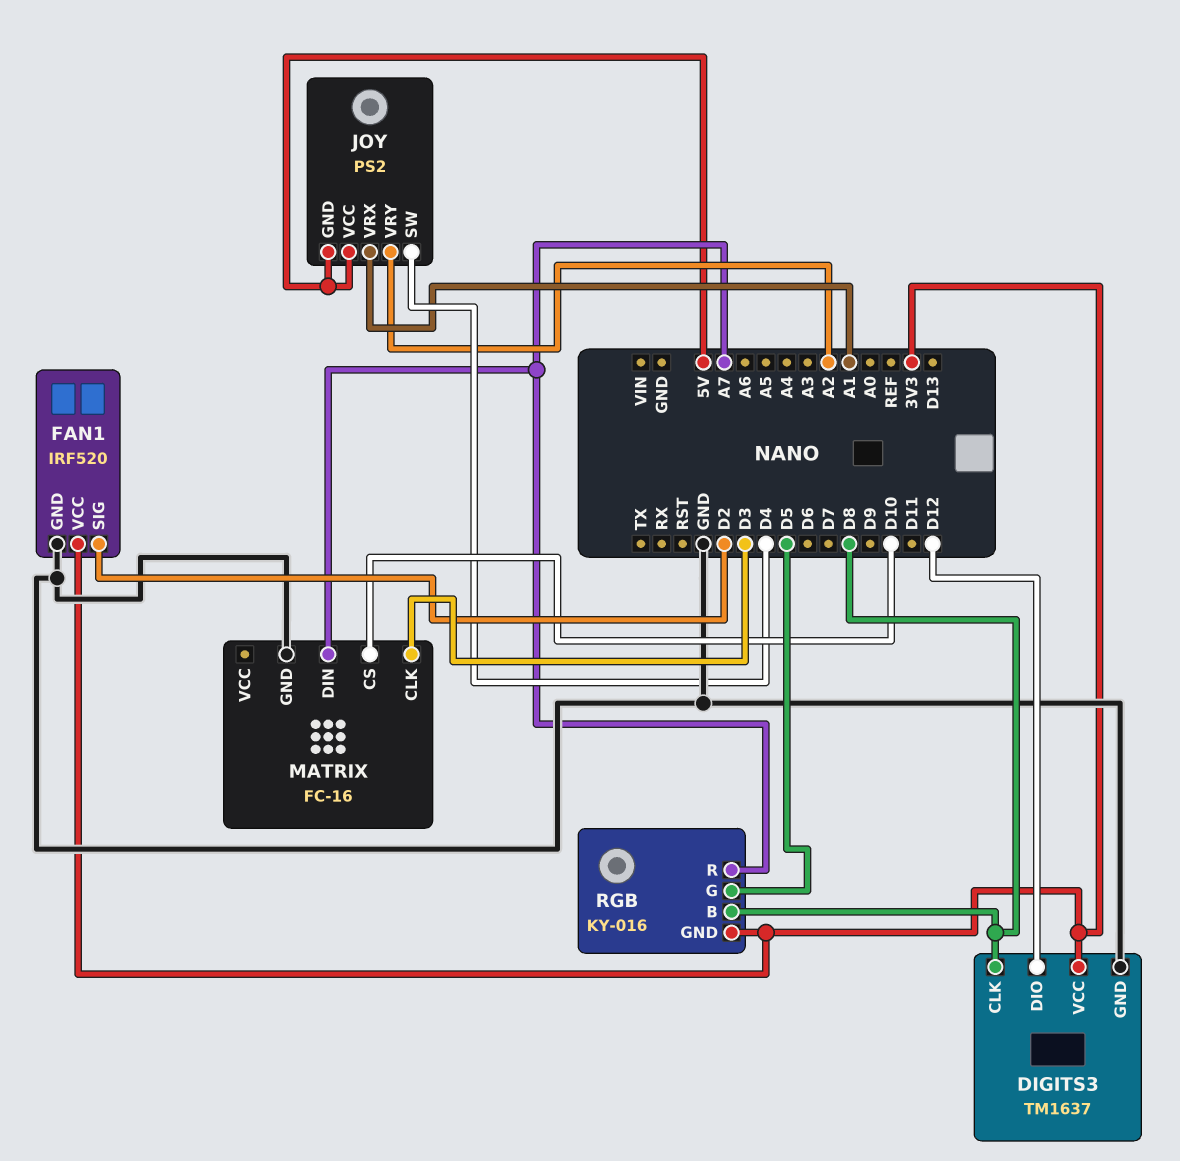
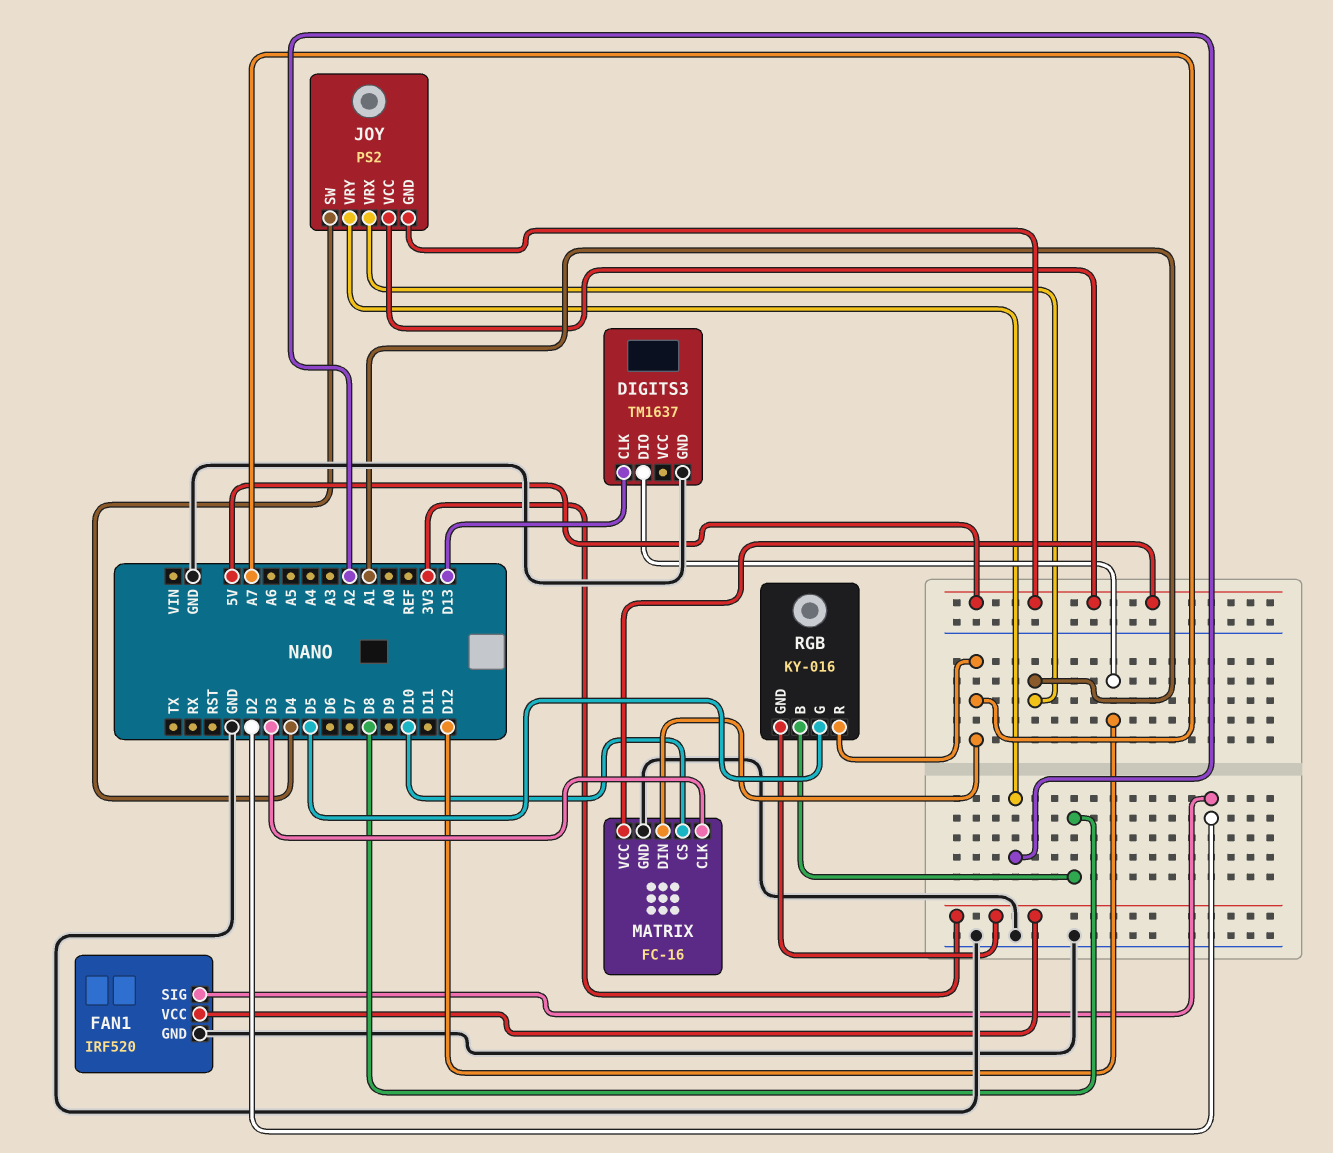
DIGITS3 pin CLK: D8 -> D13
DIGITS3 pin VCC: 3V3 -> none
MATRIX pin VCC: none -> 5V

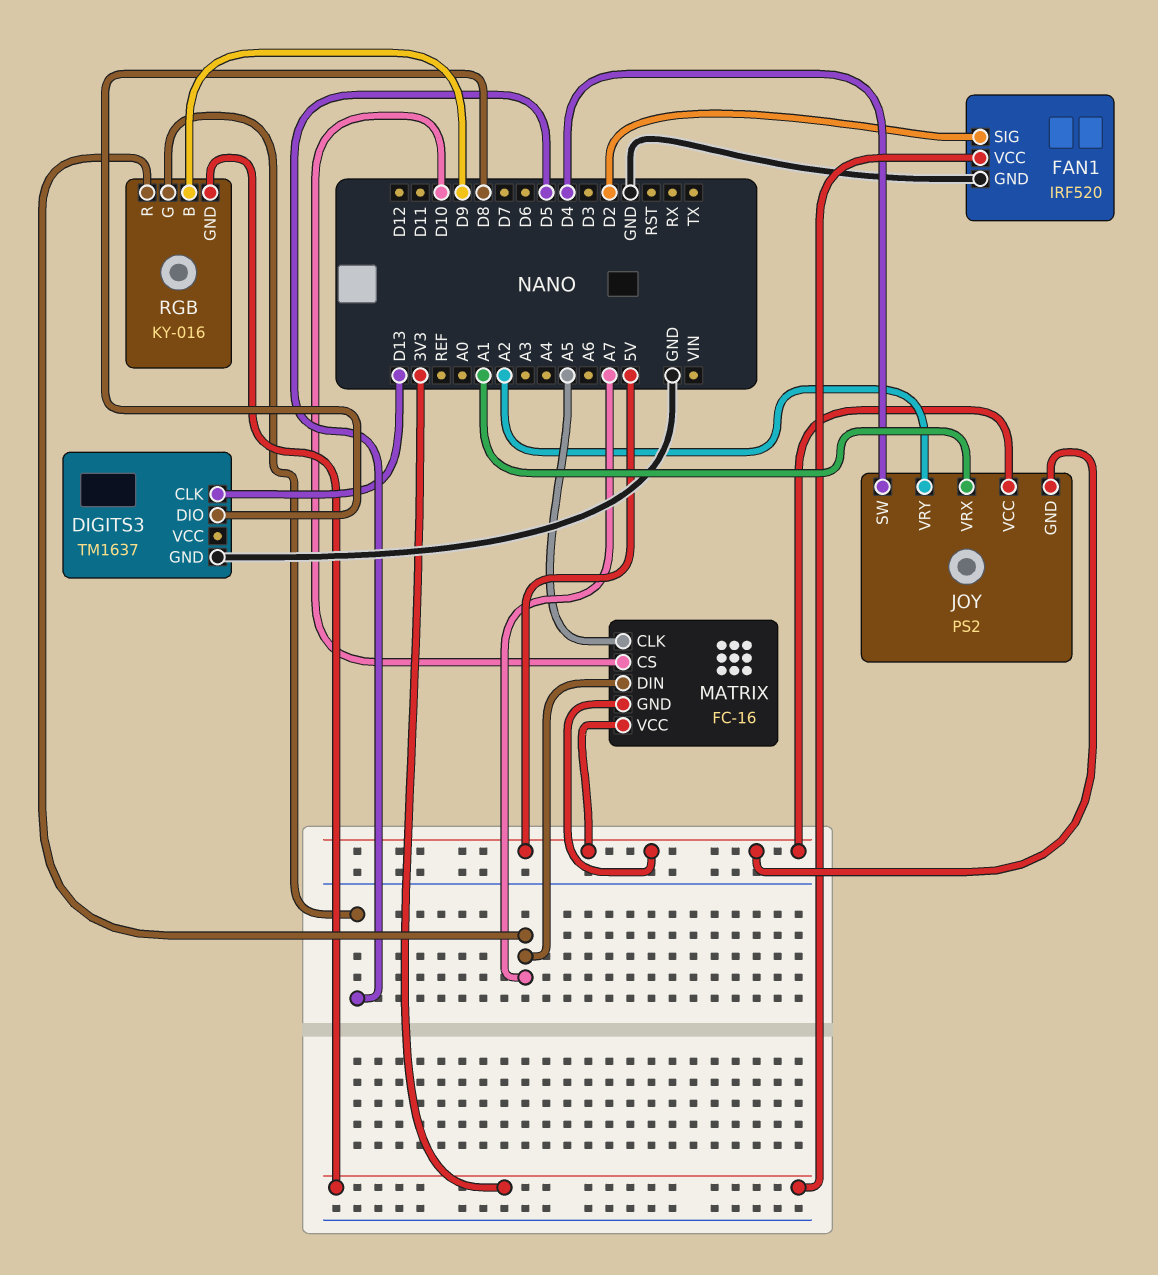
DIGITS3 pin DIO: D12 -> D8
MATRIX pin CLK: D3 -> A5
MATRIX pin GND: GND -> 5V
RGB pin B: D8 -> D9

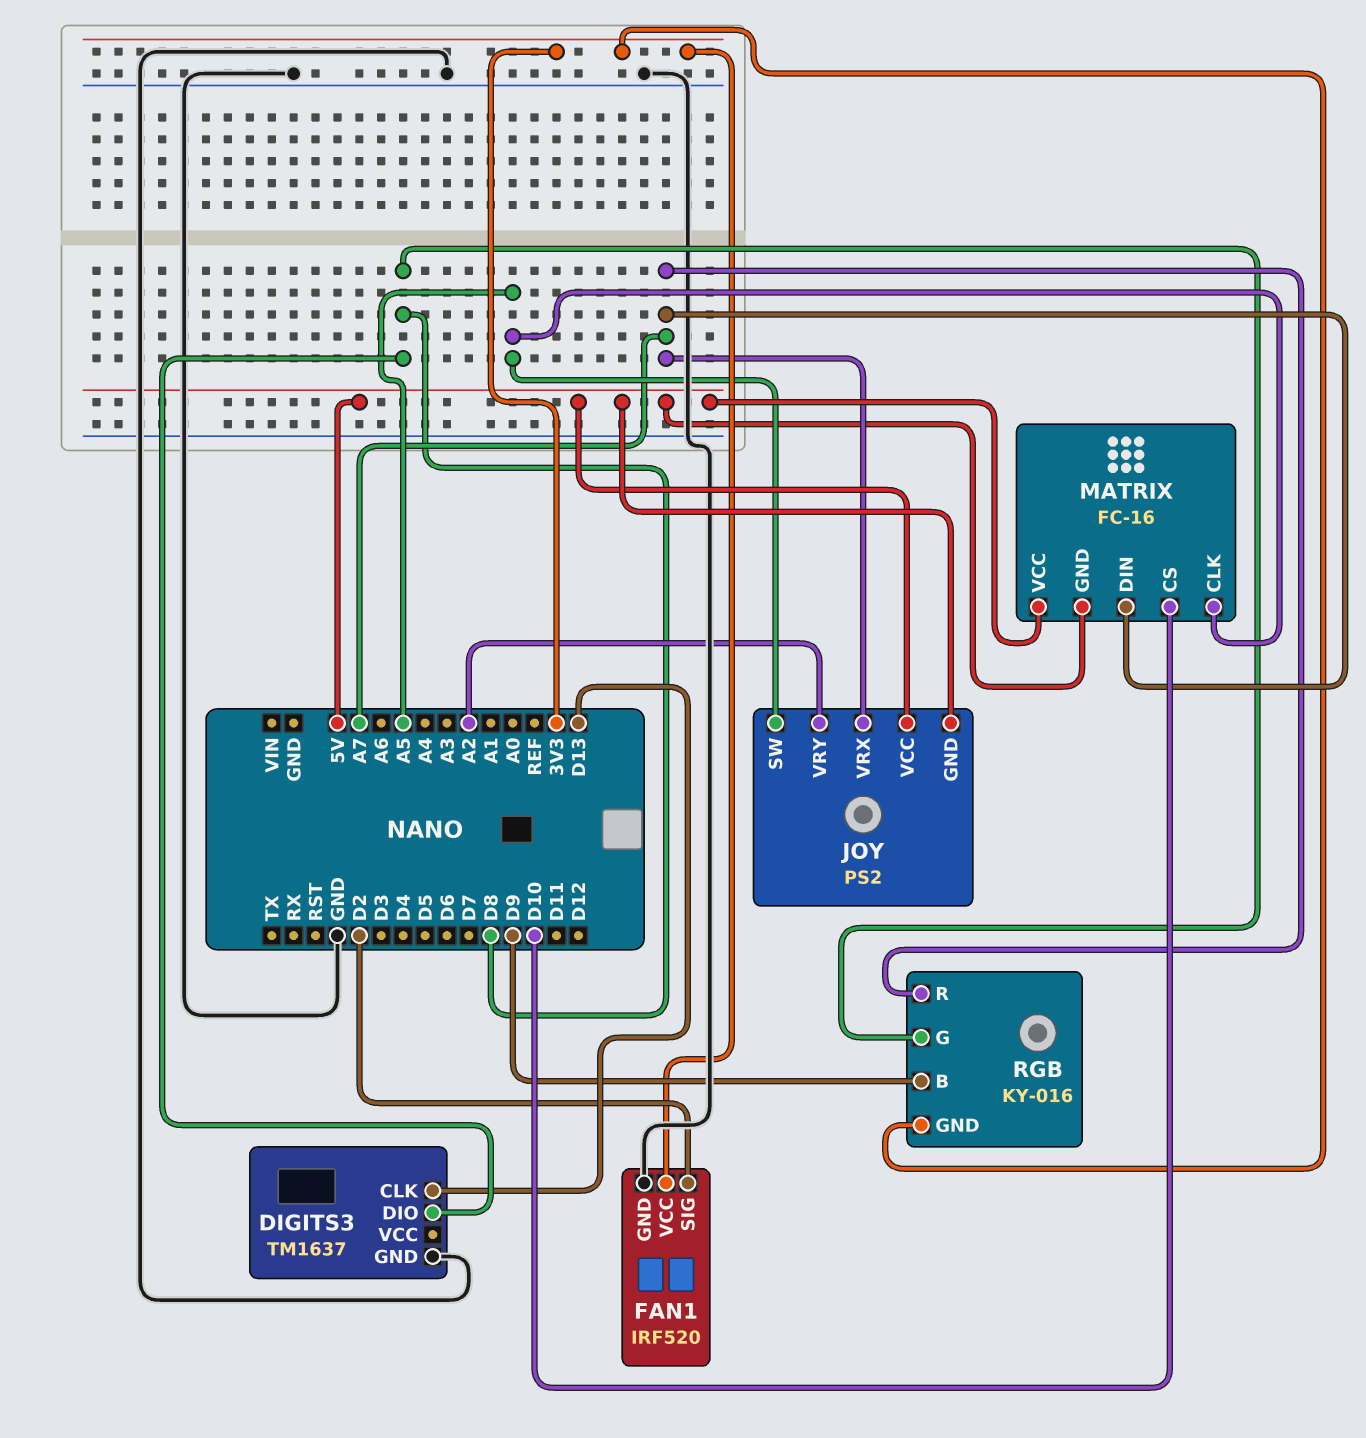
JOY pin SW: D4 -> A5
JOY pin VRX: A1 -> A7
RGB pin G: D5 -> D8

